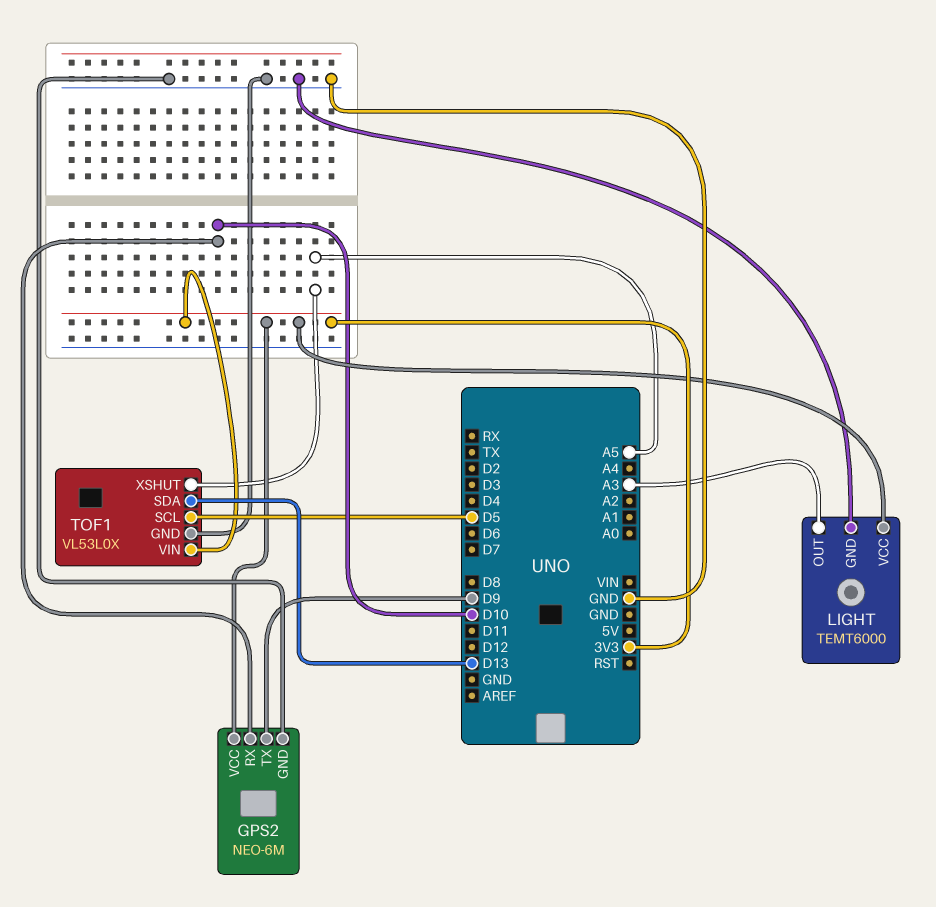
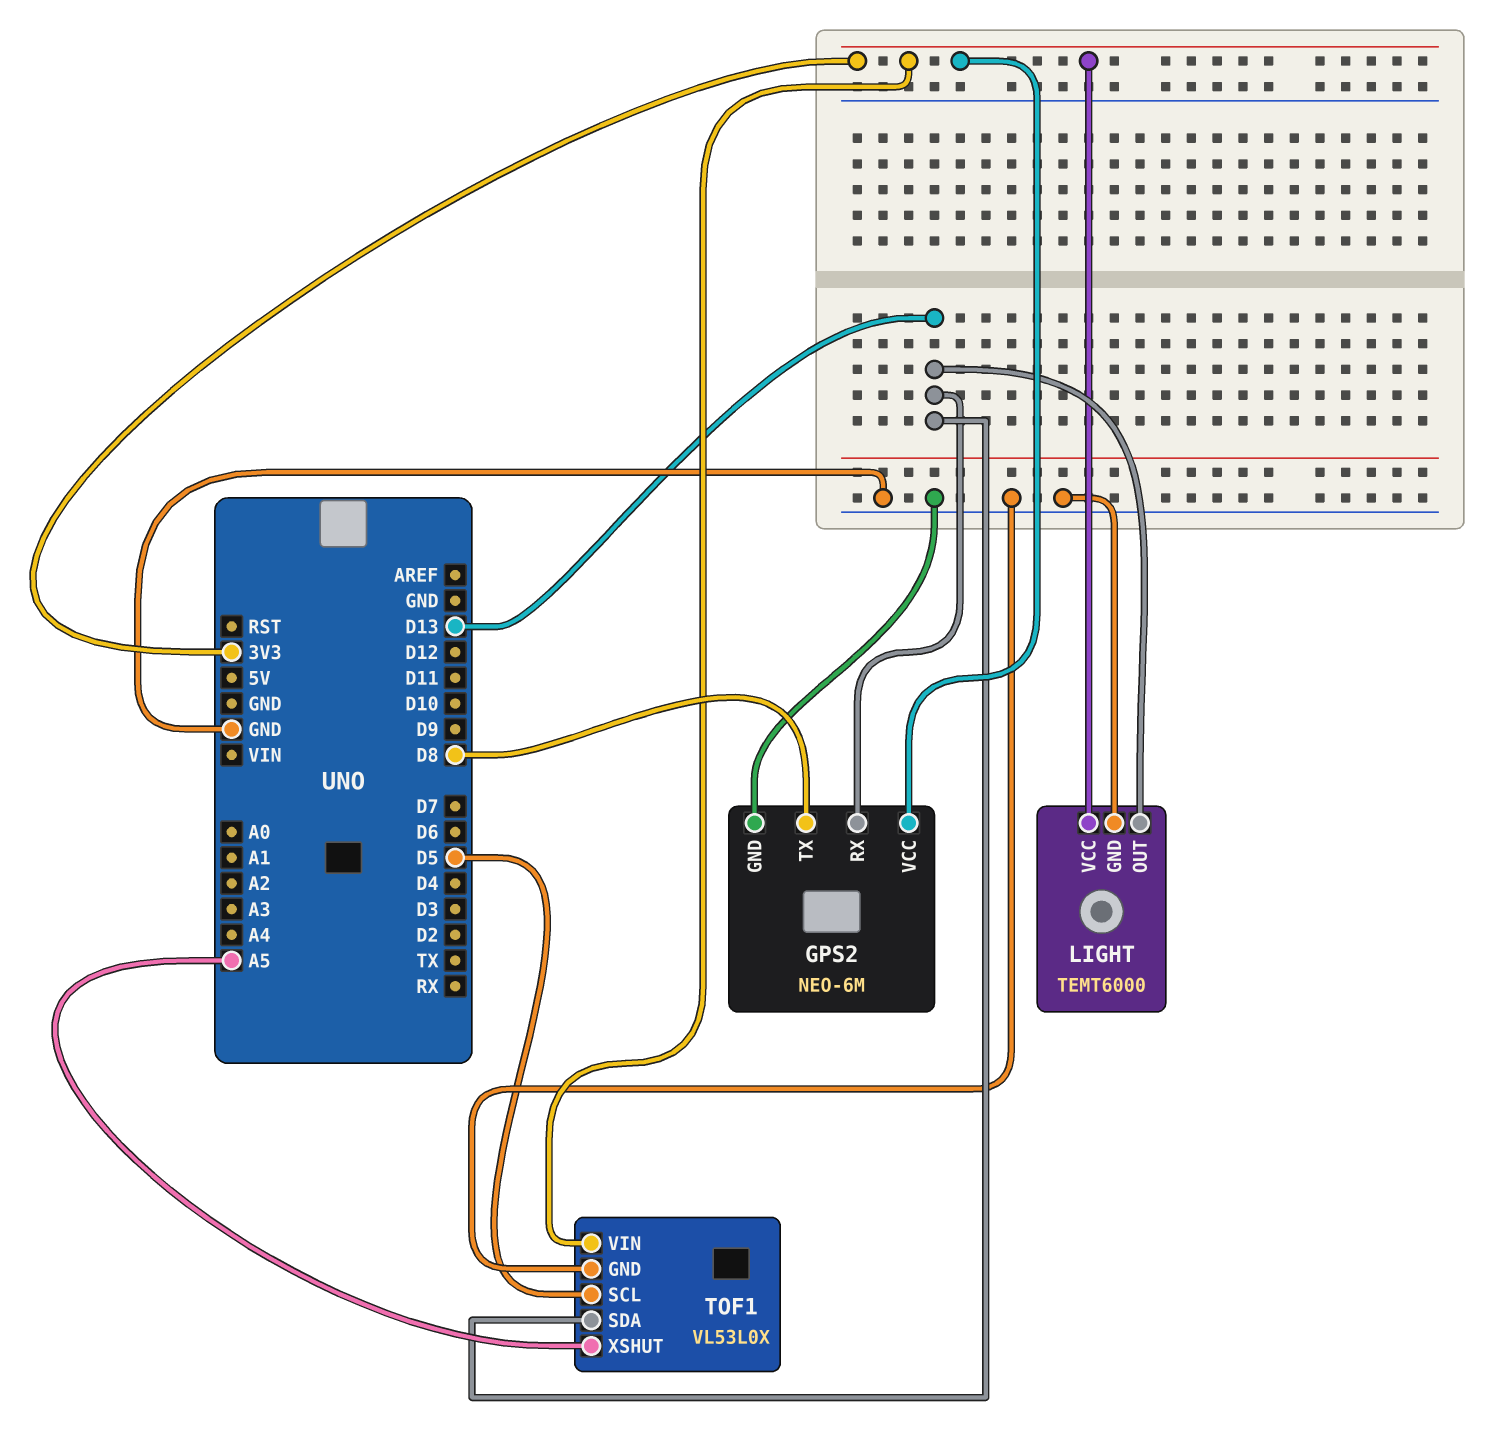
GPS2 pin RX: D10 -> D13
GPS2 pin TX: D9 -> D8
LIGHT pin OUT: A3 -> D13

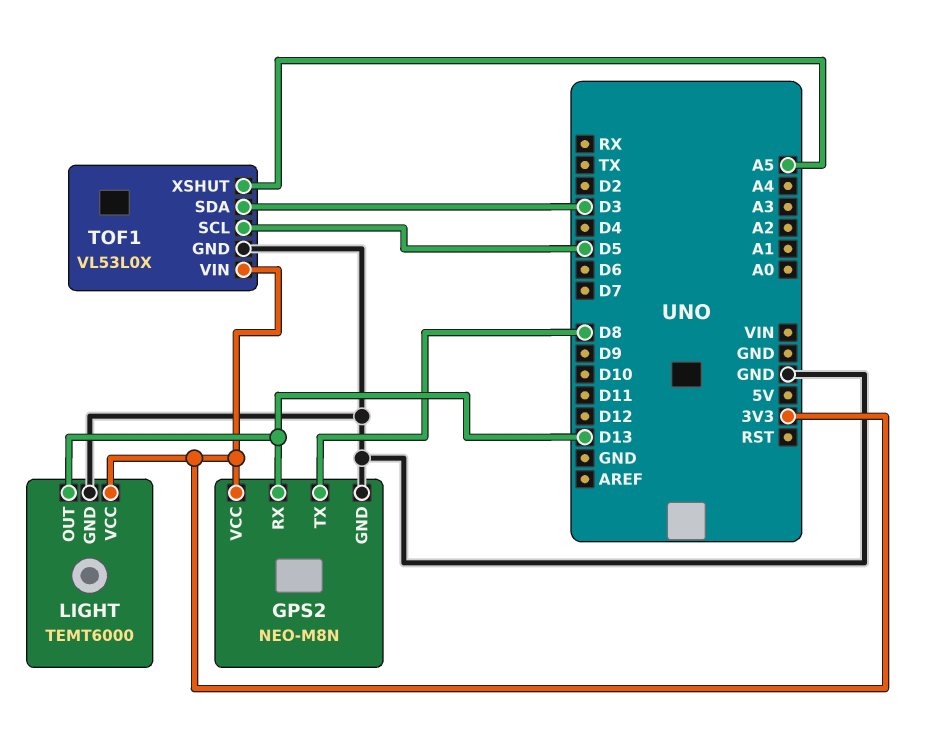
GPS2: NEO-6M -> NEO-M8N
TOF1 pin SDA: D13 -> D3

